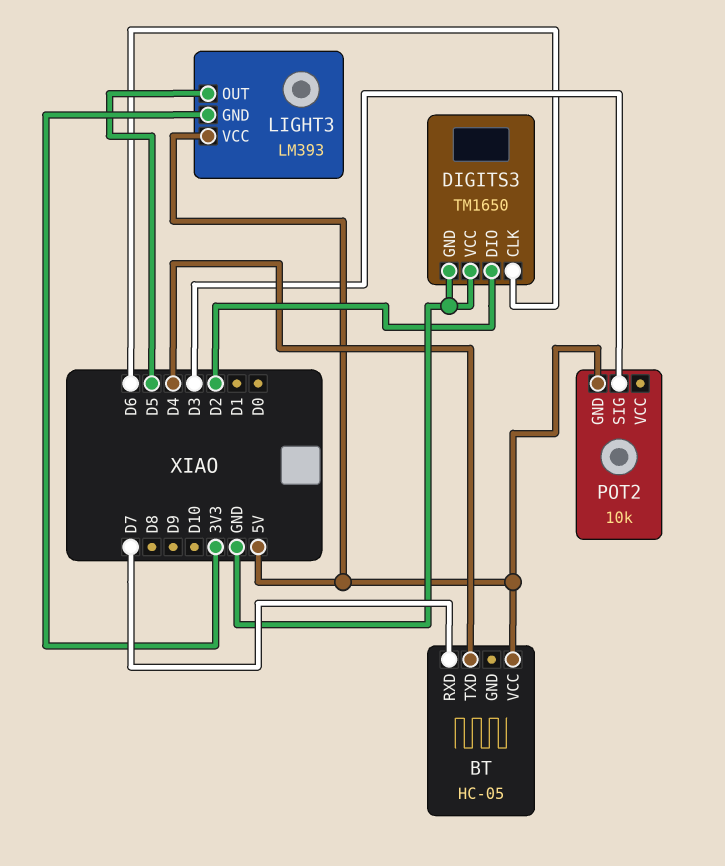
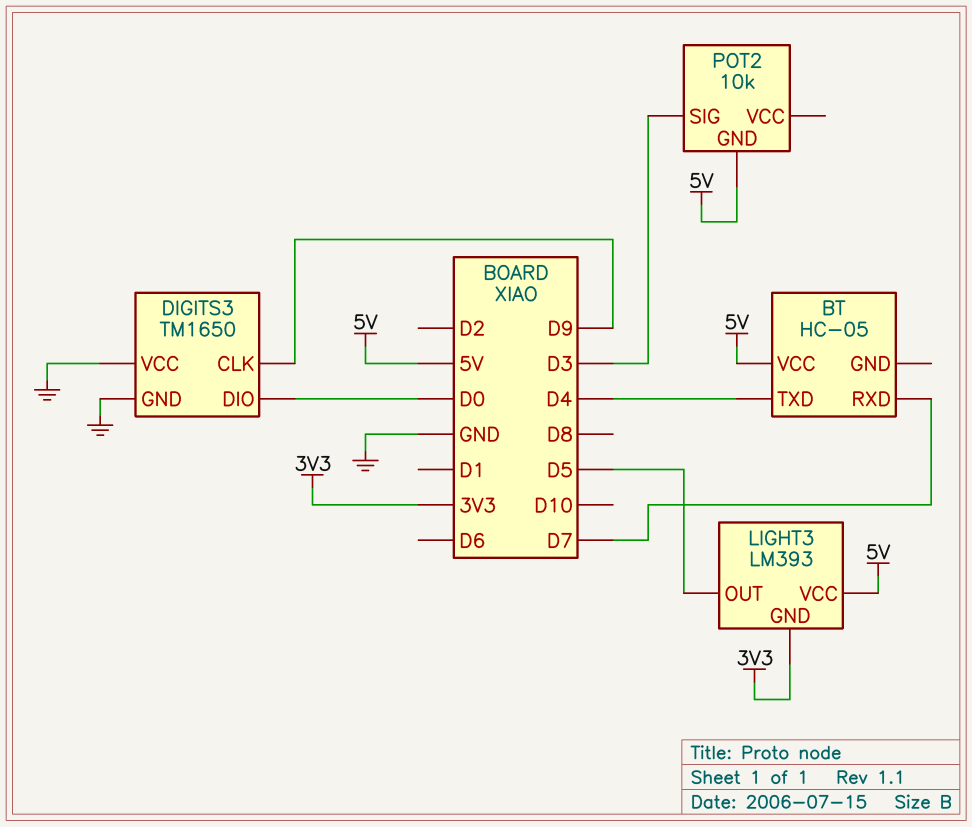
DIGITS3 pin CLK: D6 -> D9
DIGITS3 pin DIO: D2 -> D0

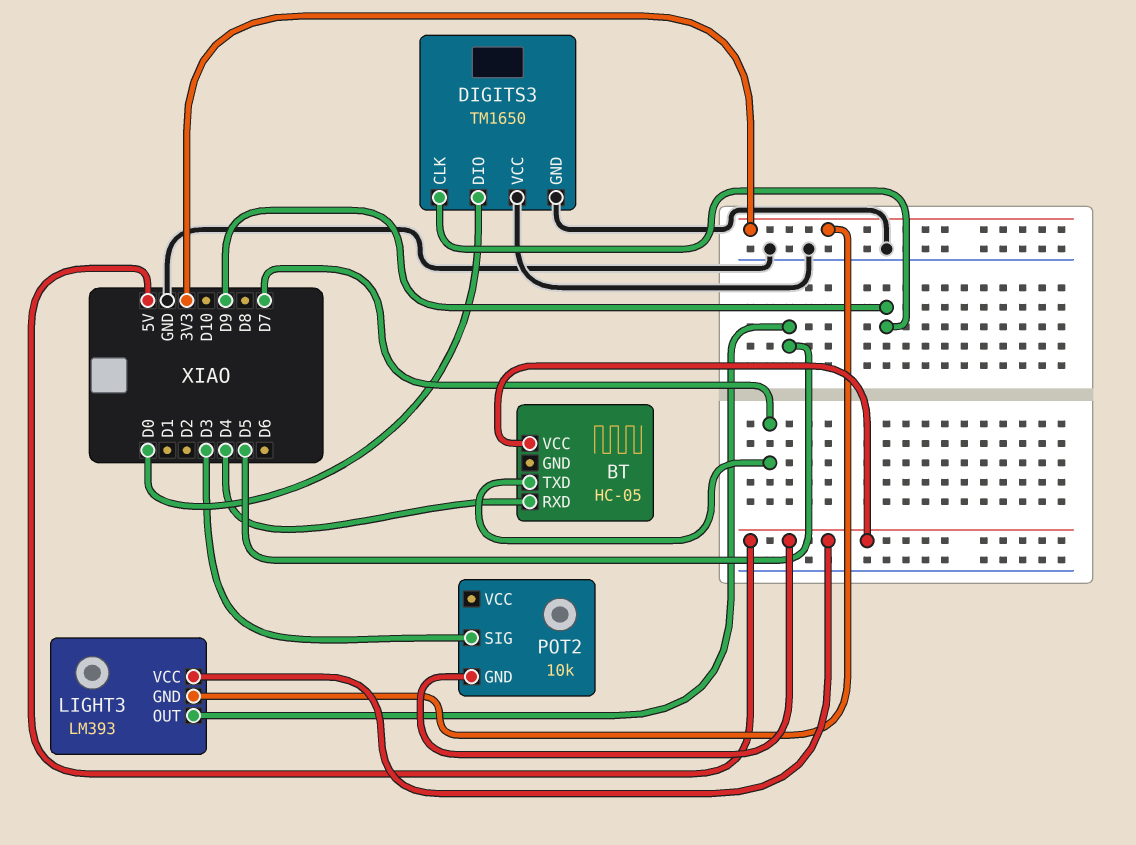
BT pin RXD: D7 -> D4
BT pin TXD: D4 -> D7

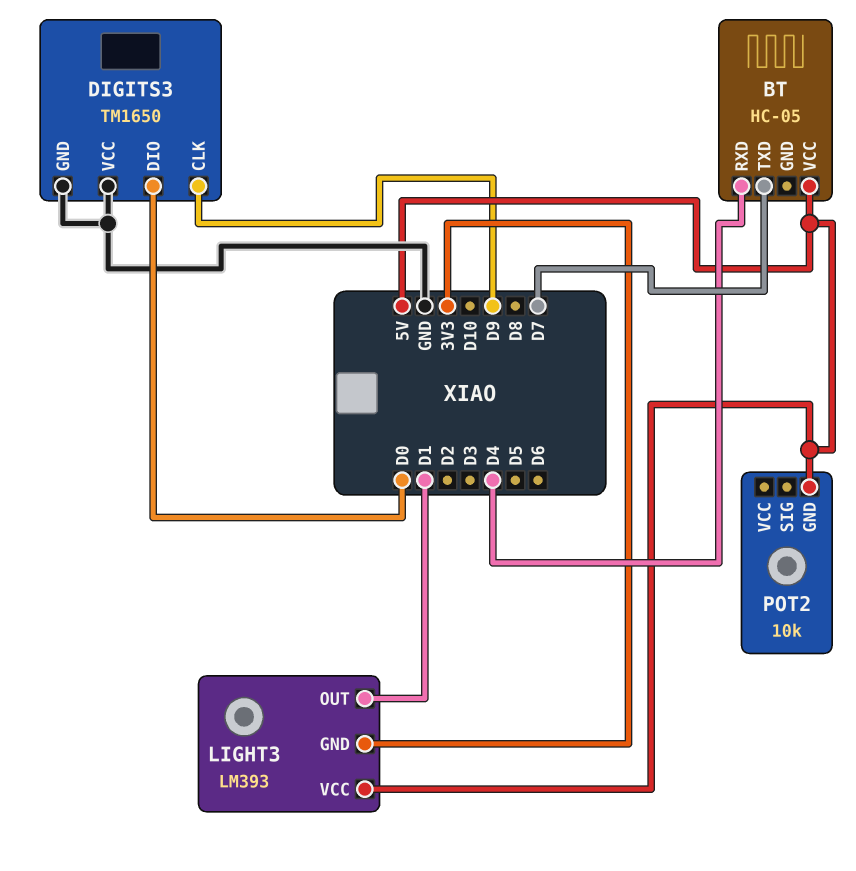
LIGHT3 pin OUT: D5 -> D1
POT2 pin SIG: D3 -> none

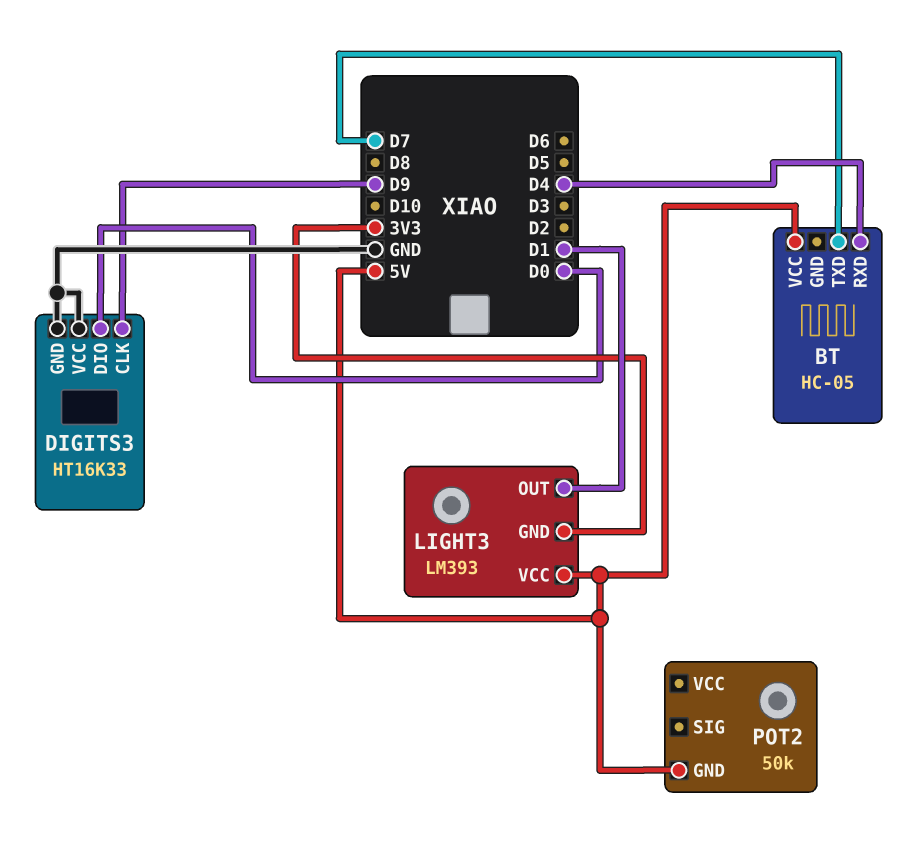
DIGITS3: TM1650 -> HT16K33
POT2: 10k -> 50k

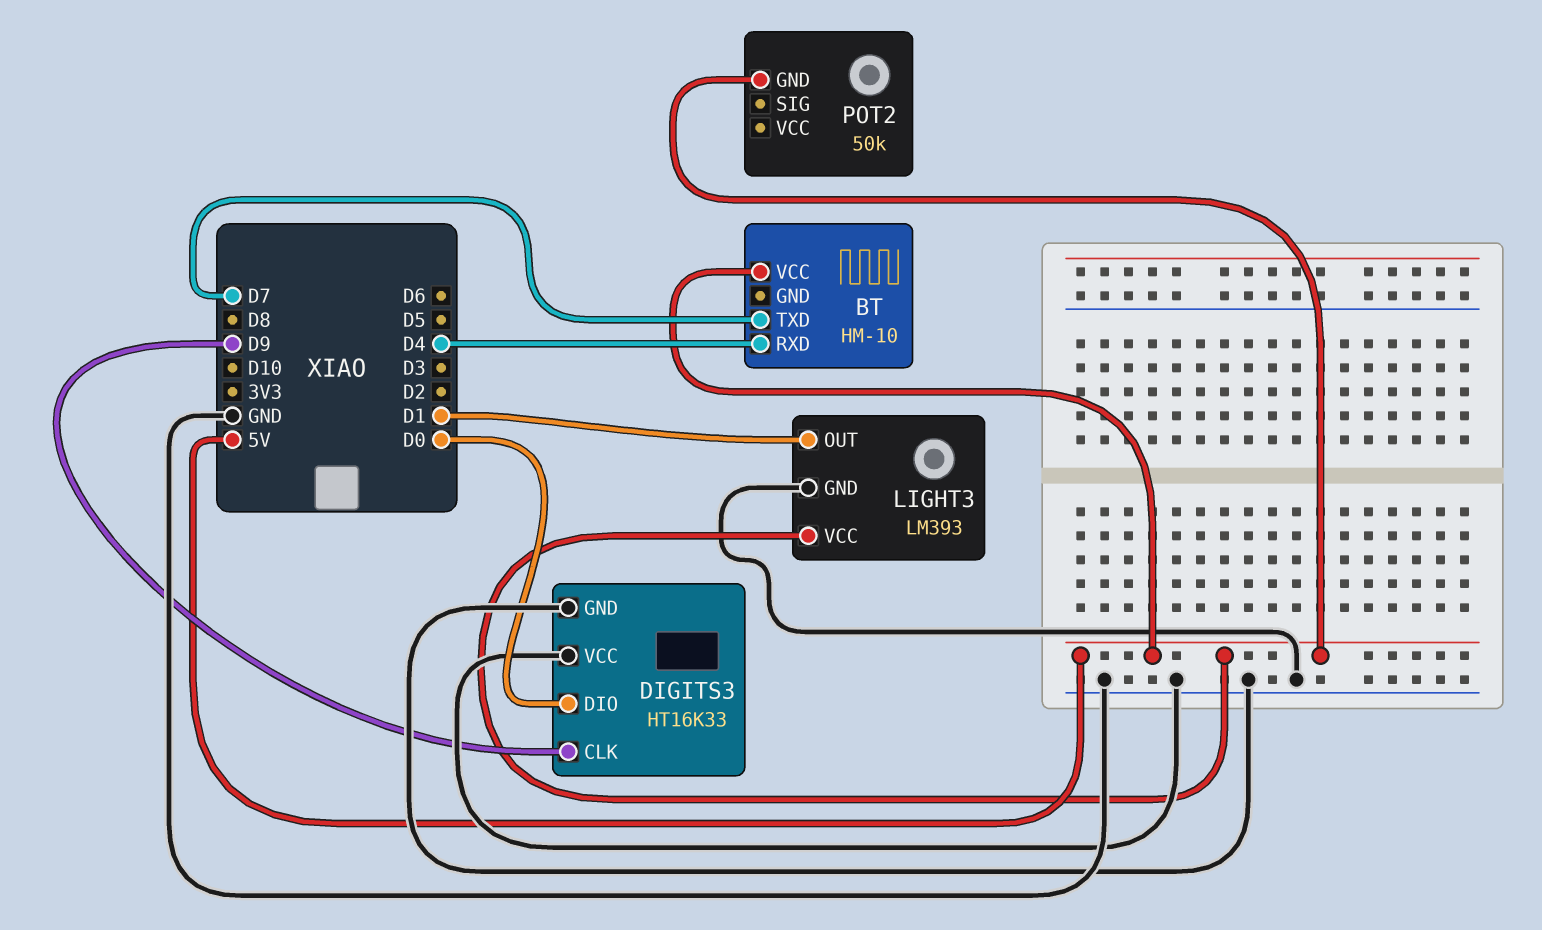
BT: HC-05 -> HM-10
LIGHT3 pin GND: 3V3 -> GND

